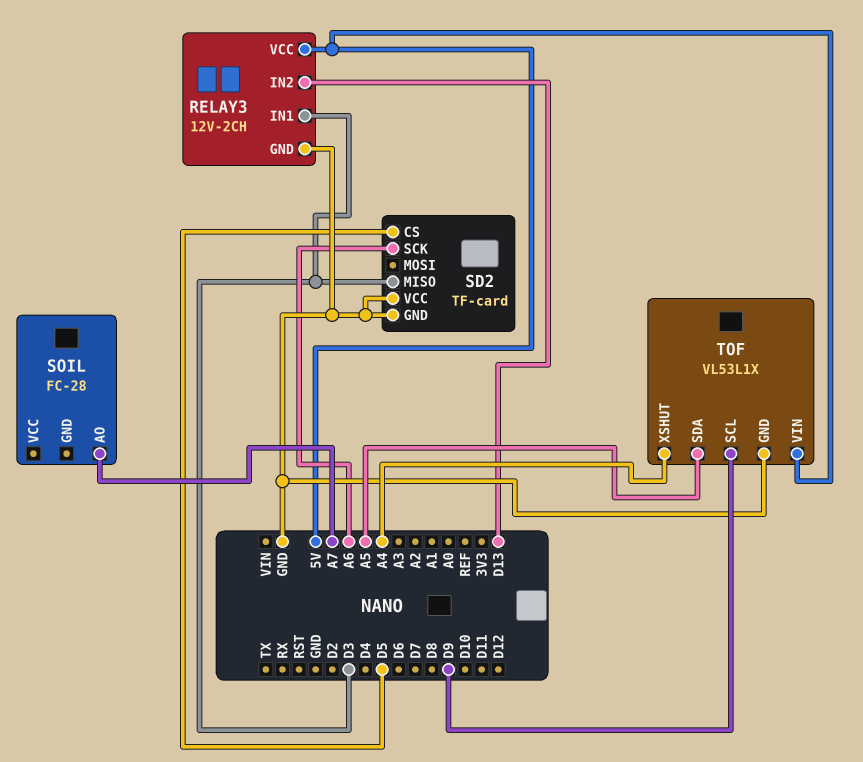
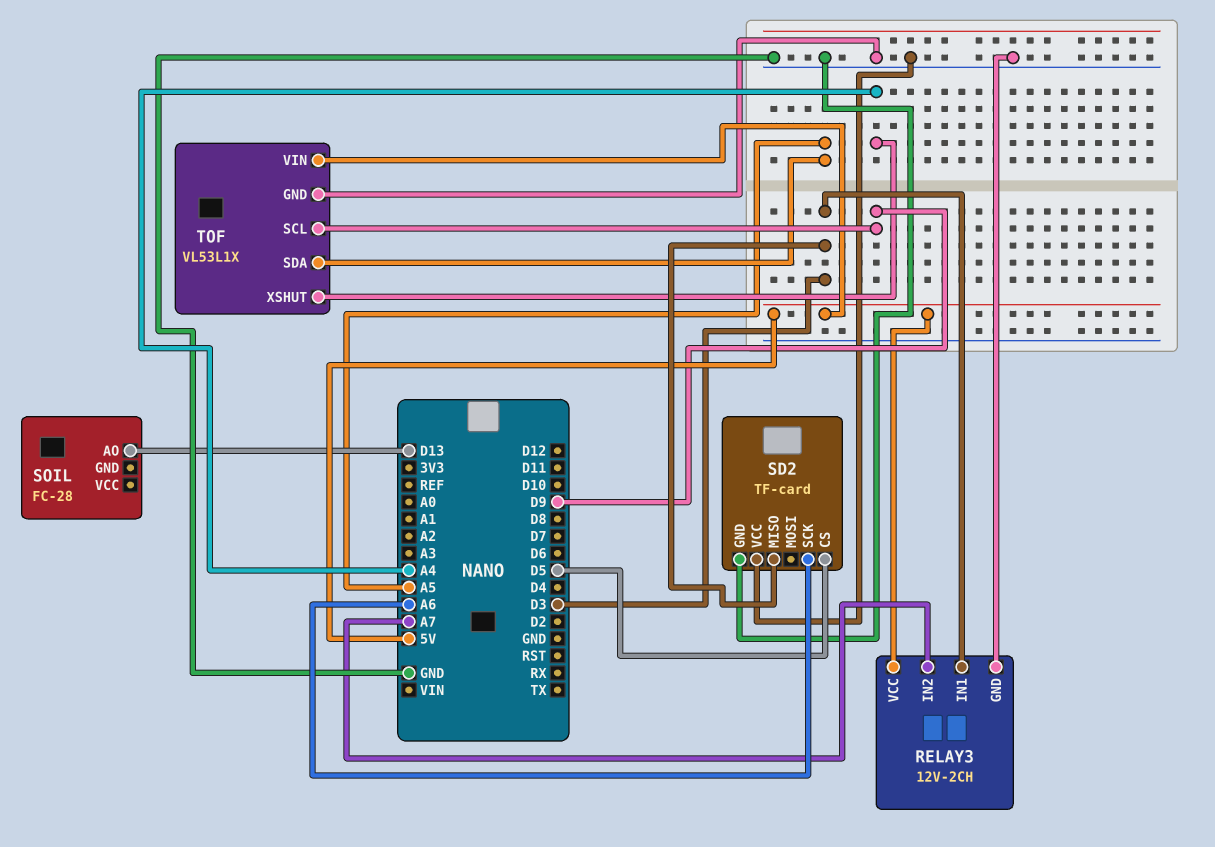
RELAY3 pin IN2: D13 -> A7
SOIL pin AO: A7 -> D13

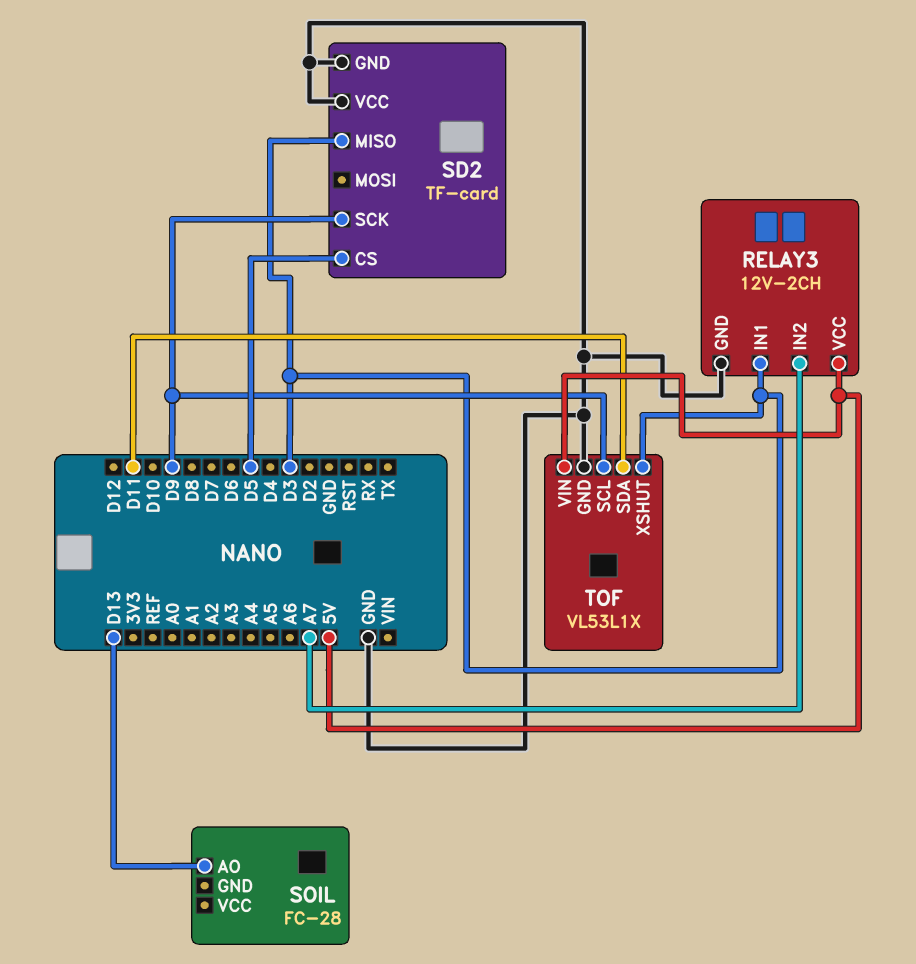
SD2 pin SCK: A6 -> D9
TOF pin SDA: A5 -> D11
TOF pin XSHUT: A4 -> D3

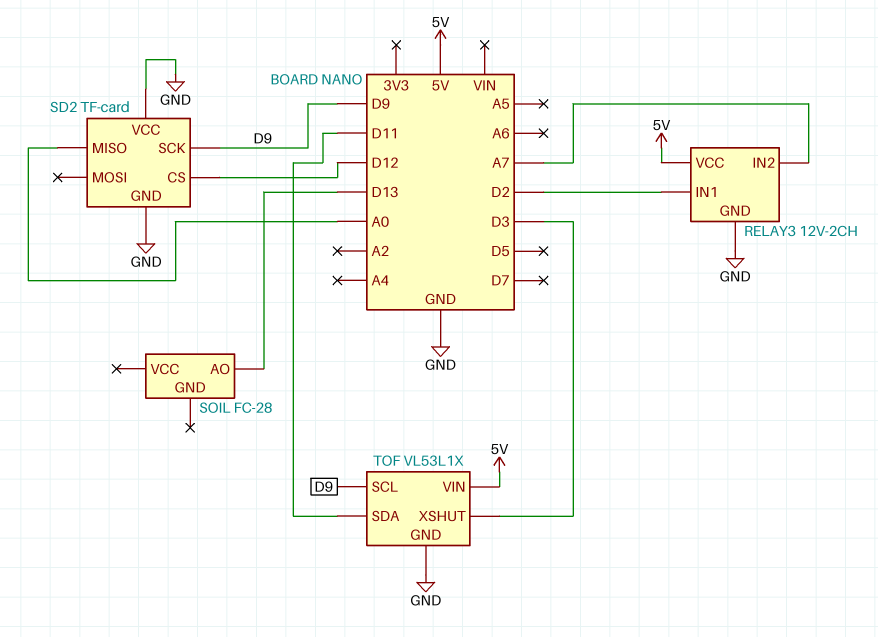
RELAY3 pin IN1: D3 -> D2
SD2 pin CS: D5 -> D12
SD2 pin MISO: D3 -> A0

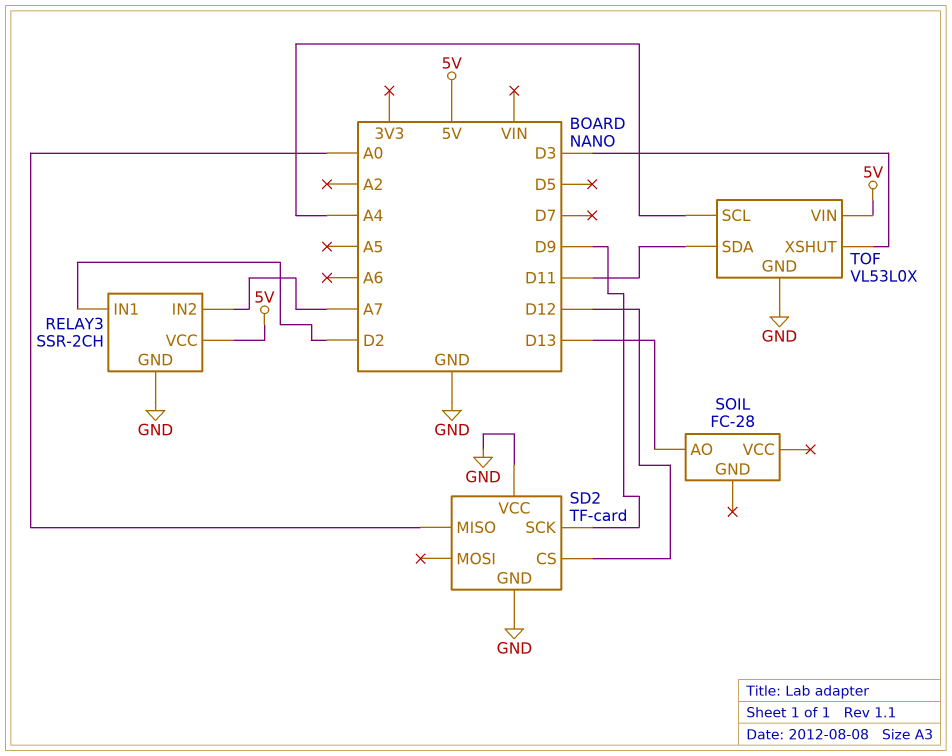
RELAY3: 12V-2CH -> SSR-2CH
TOF: VL53L1X -> VL53L0X
TOF pin SCL: D9 -> A4

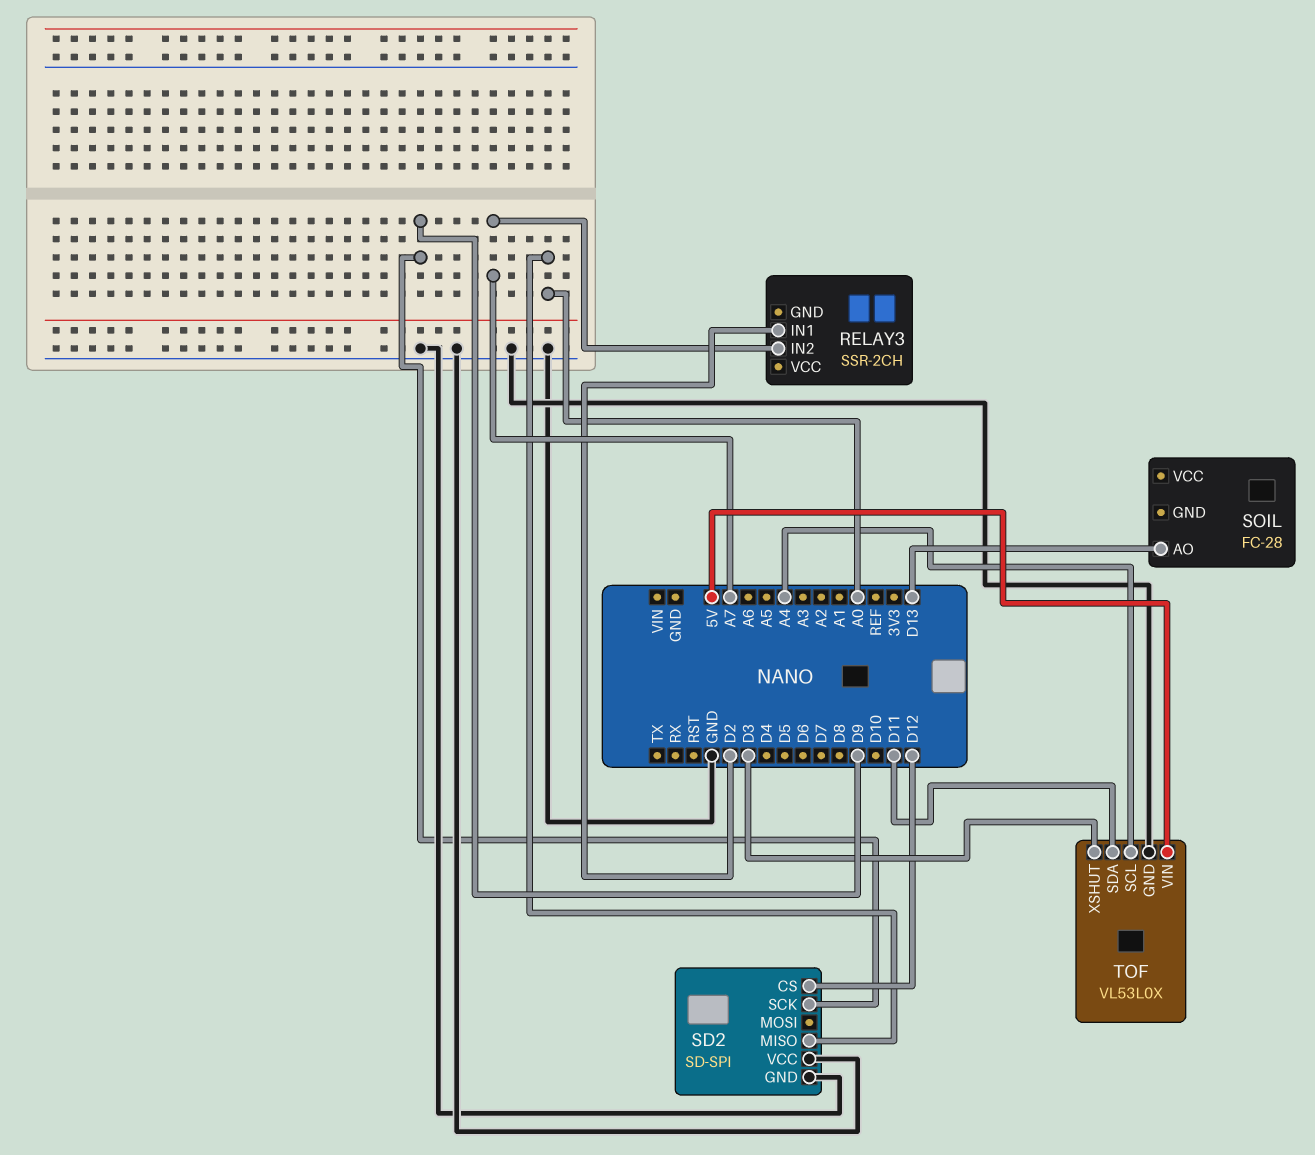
RELAY3 pin GND: GND -> none
RELAY3 pin VCC: 5V -> none
SD2: TF-card -> SD-SPI

